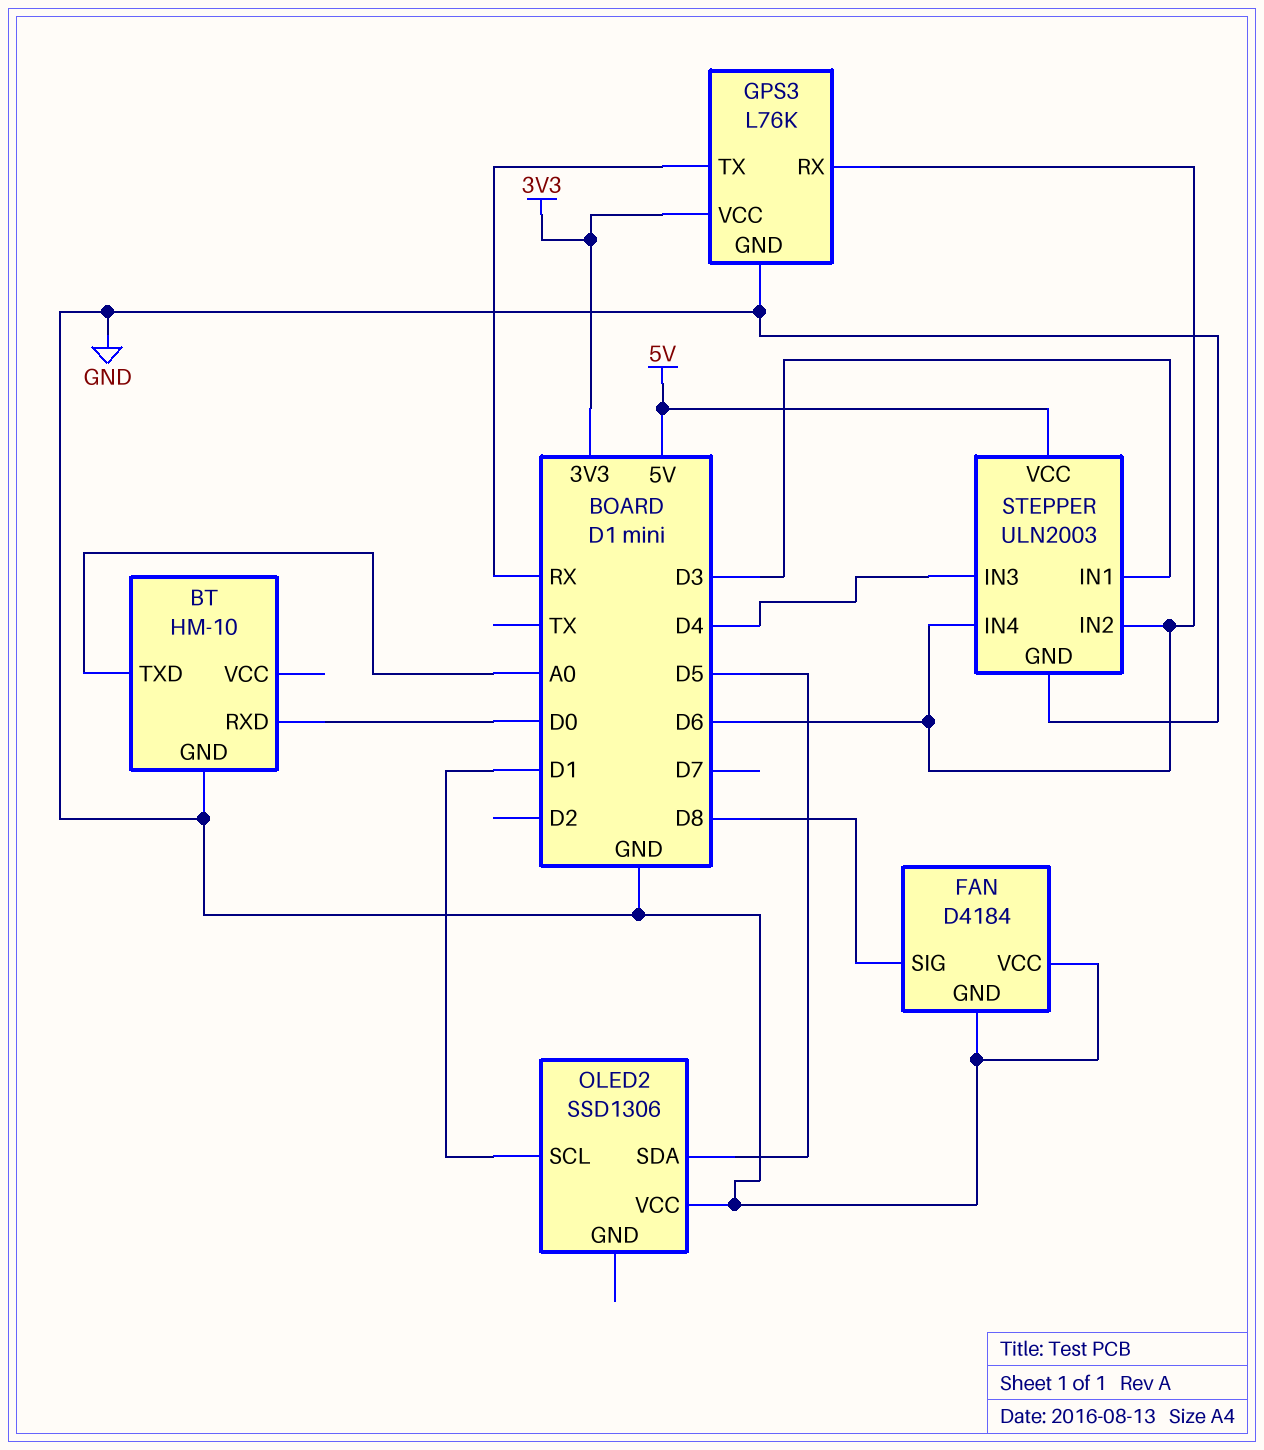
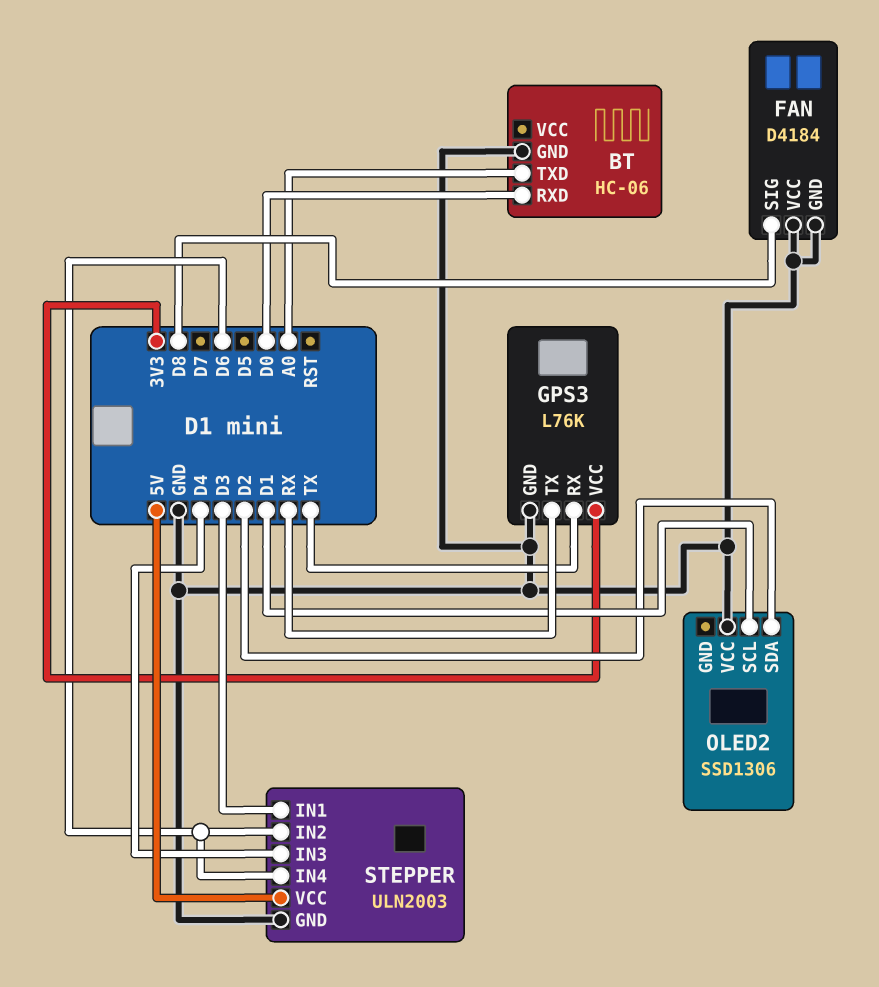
BT: HM-10 -> HC-06
GPS3 pin RX: D6 -> TX
OLED2 pin SDA: D5 -> D2

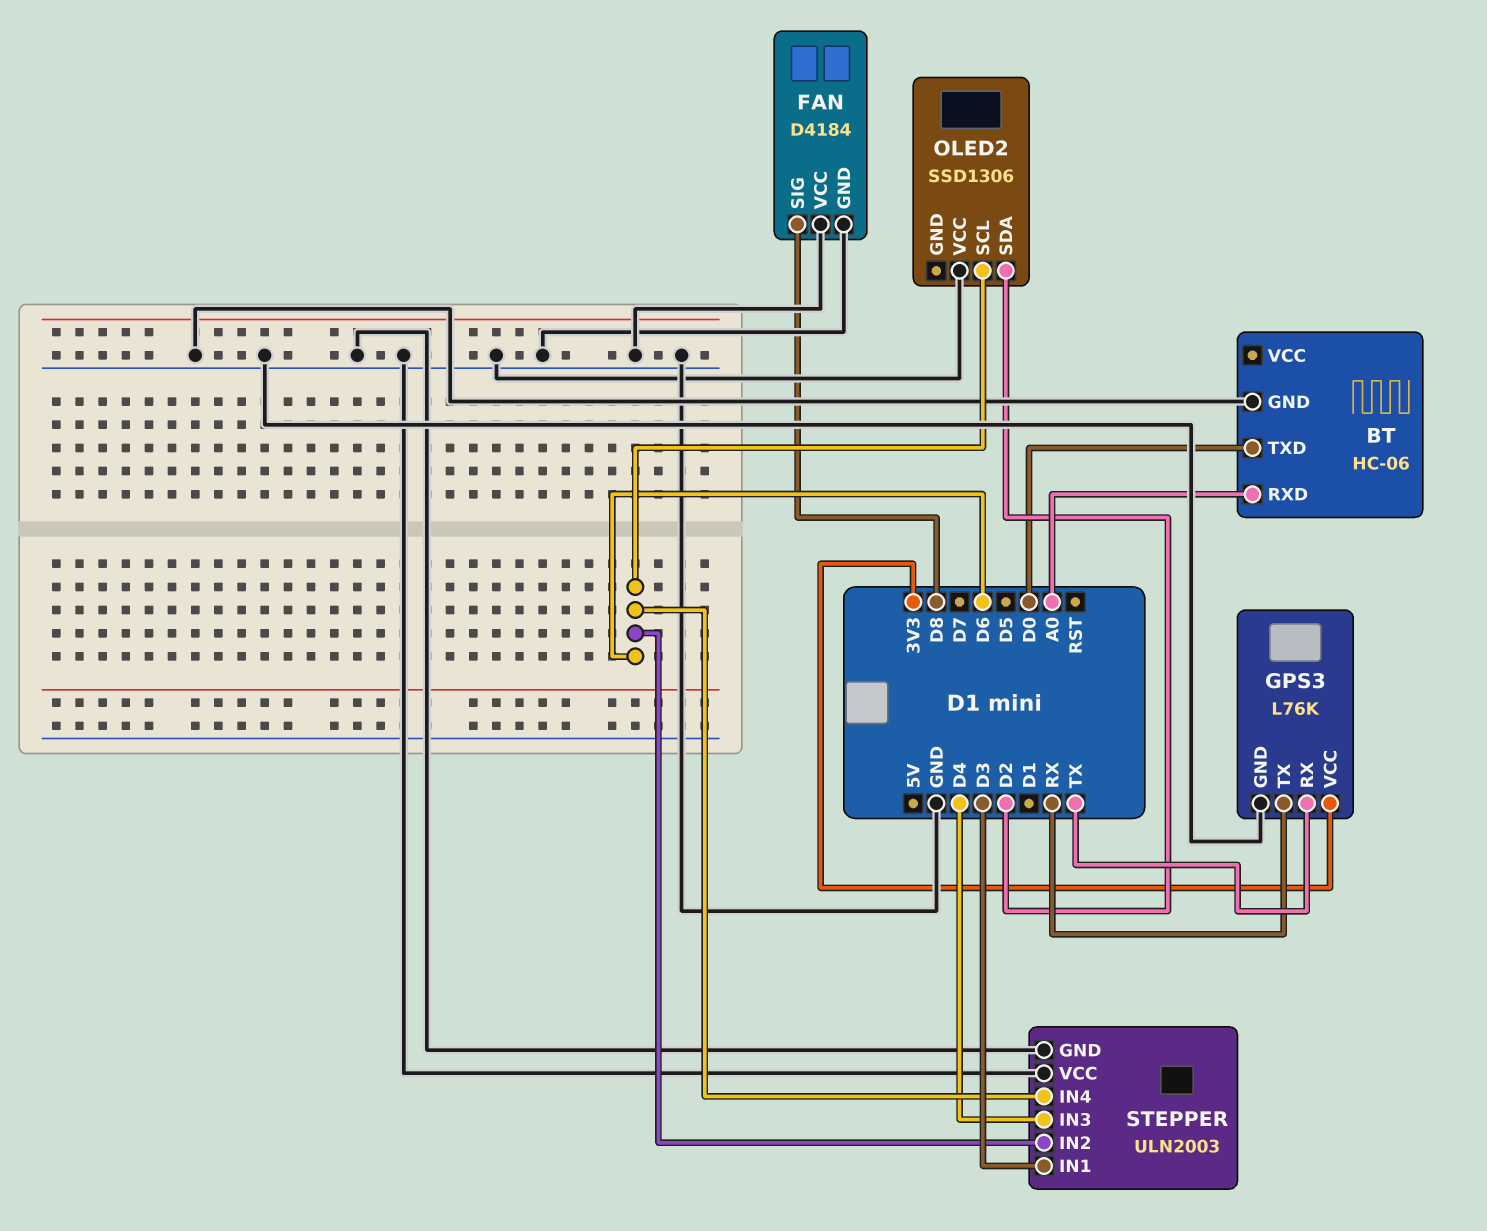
BT pin RXD: D0 -> A0
BT pin TXD: A0 -> D0
OLED2 pin SCL: D1 -> D6
STEPPER pin VCC: 5V -> GND

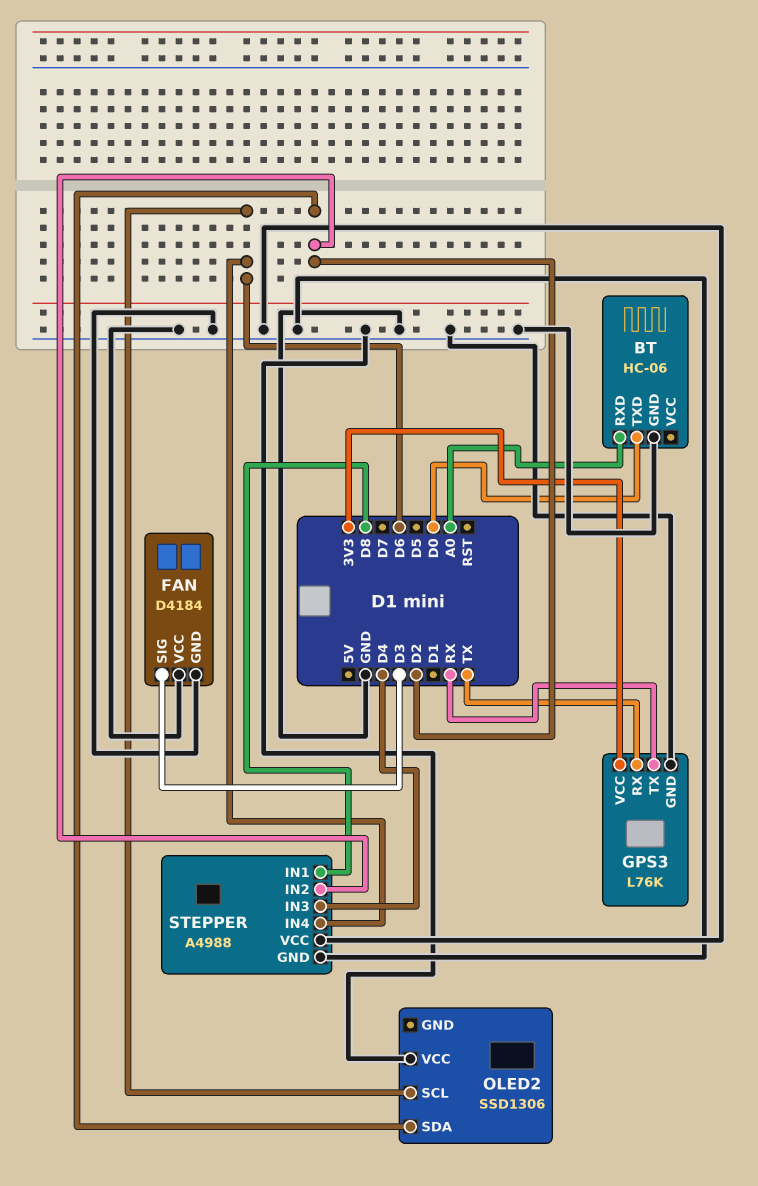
FAN pin SIG: D8 -> D3
STEPPER: ULN2003 -> A4988
STEPPER pin IN1: D3 -> D8
STEPPER pin IN2: D6 -> D2

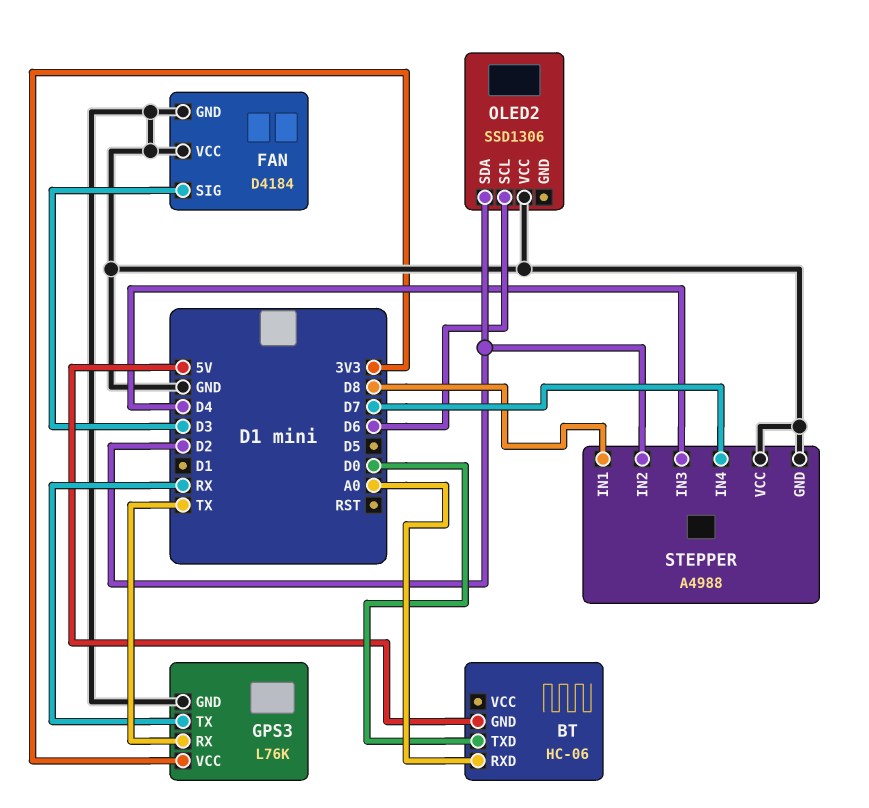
BT pin GND: GND -> 5V
STEPPER pin IN4: D6 -> D7

